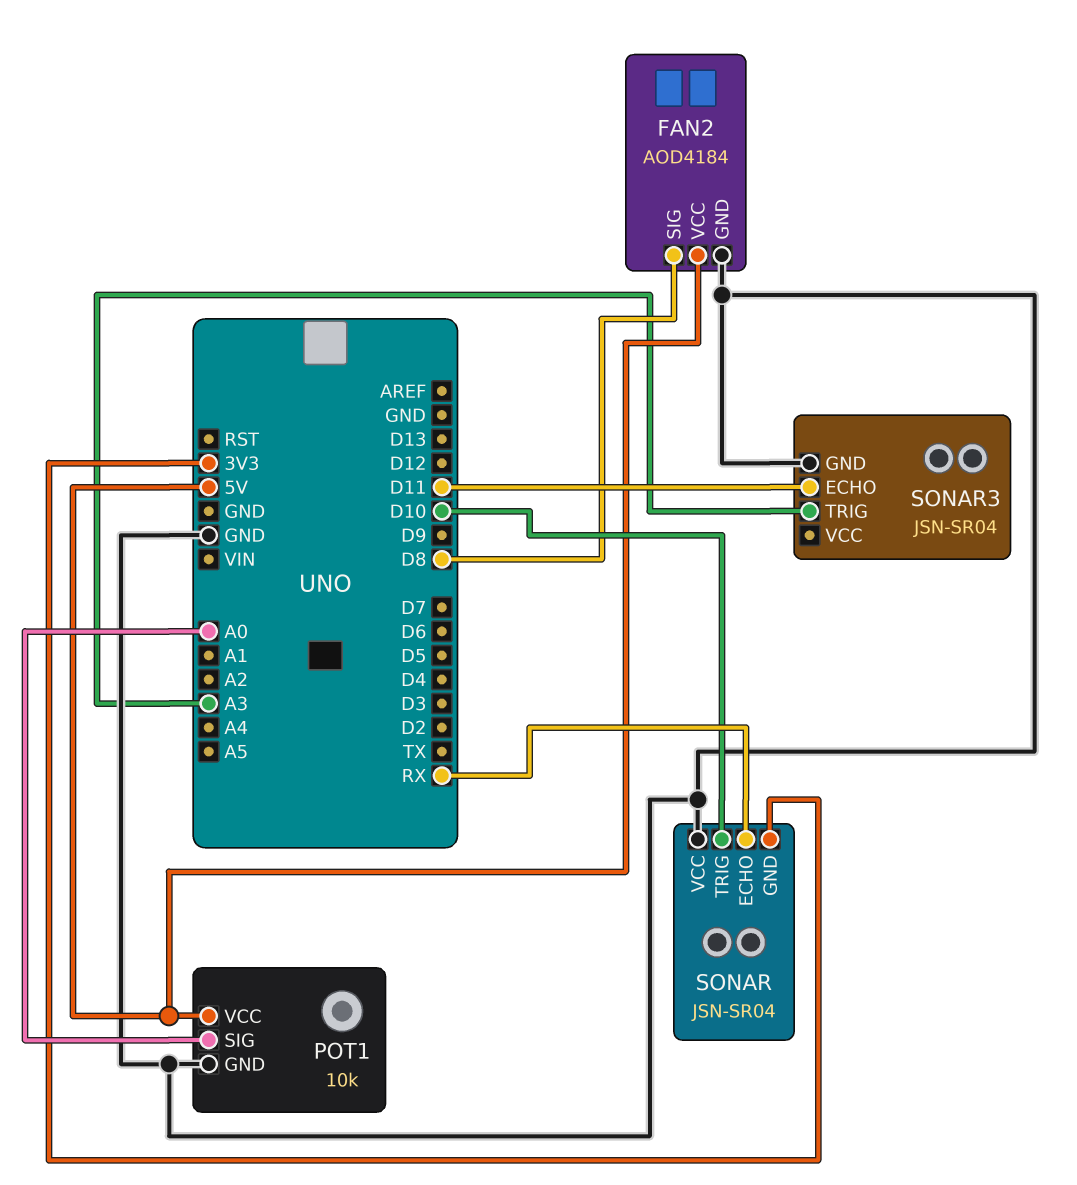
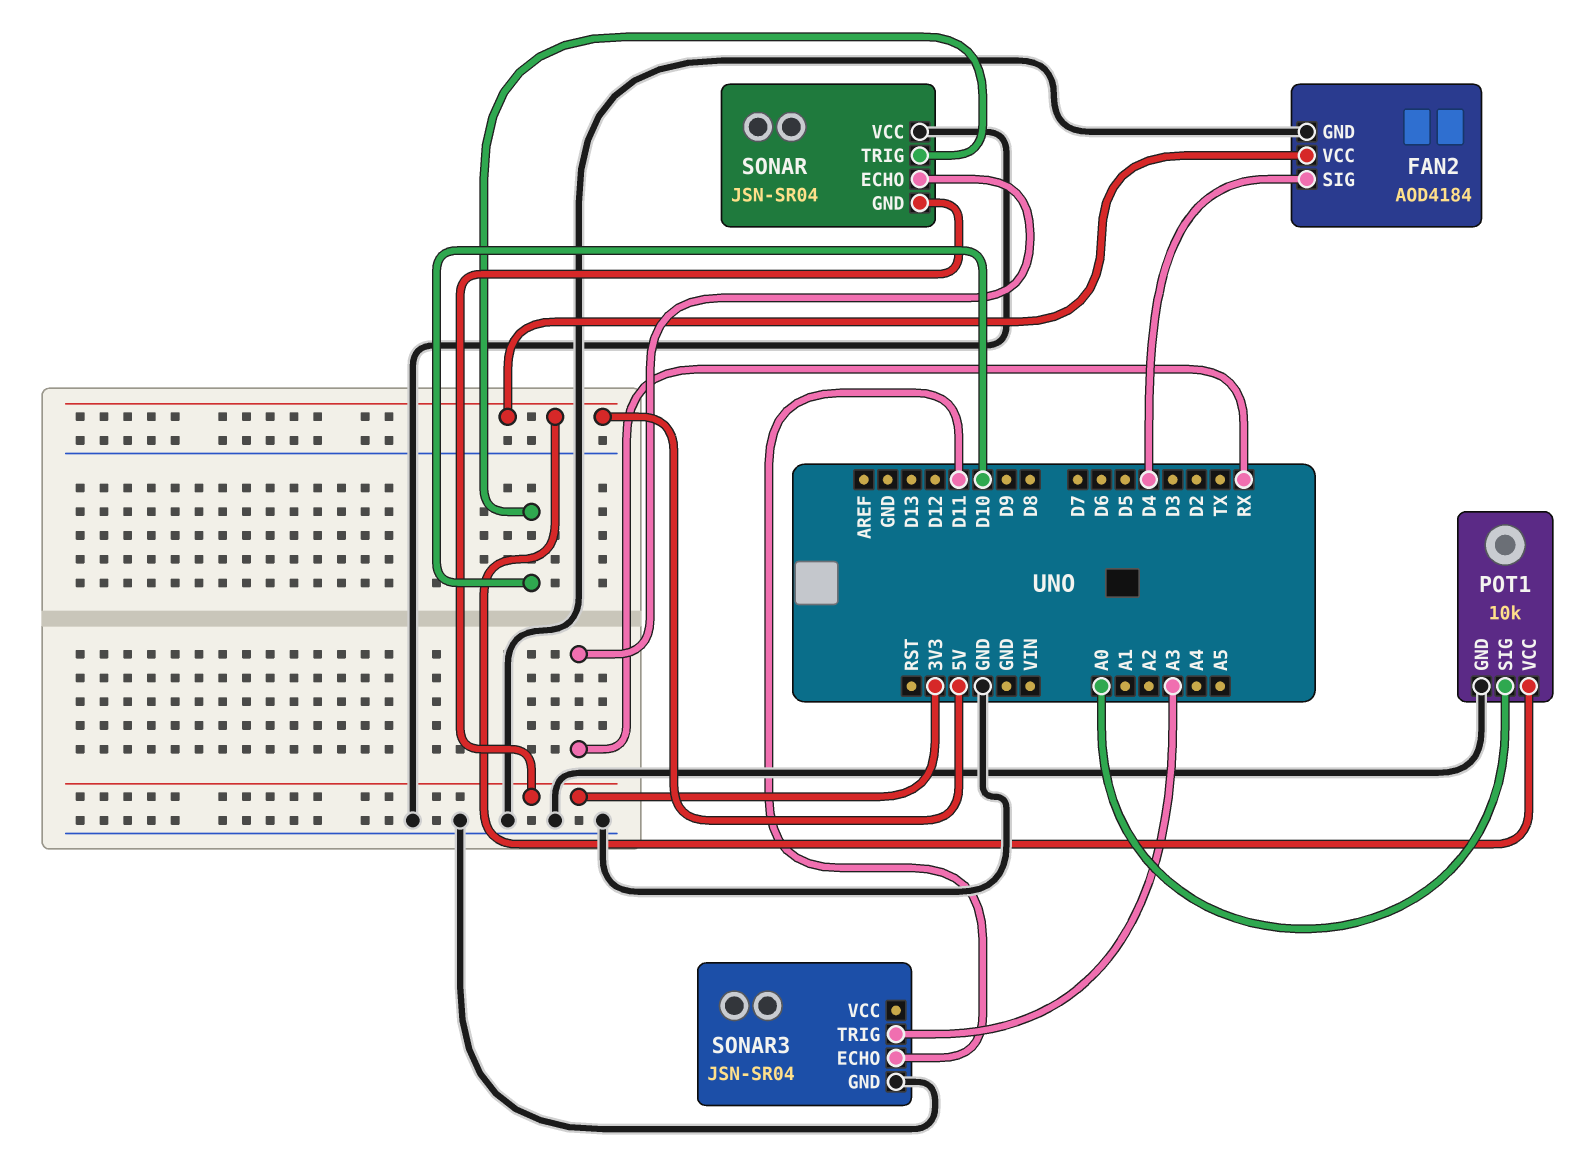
FAN2 pin SIG: D8 -> D4

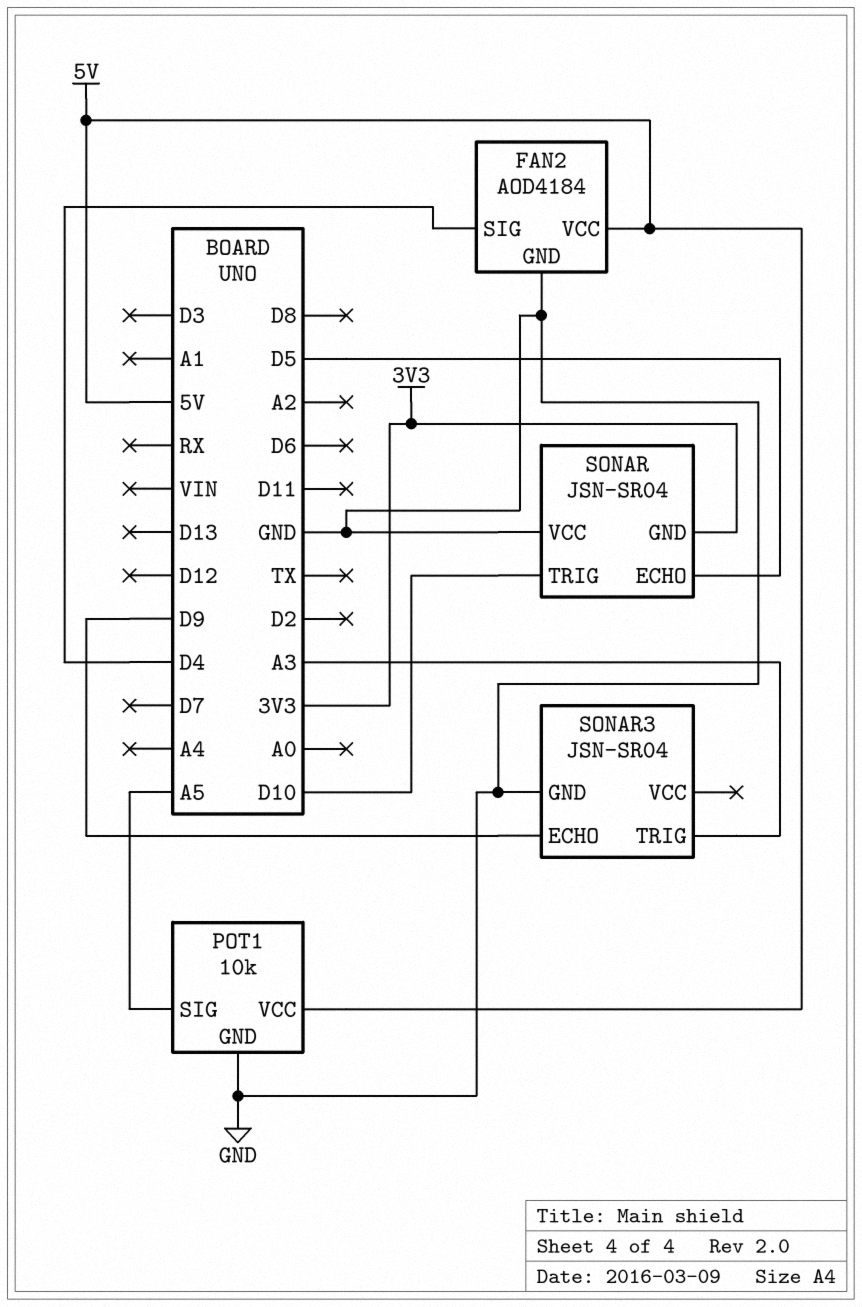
POT1 pin SIG: A0 -> A5
SONAR pin ECHO: RX -> D5
SONAR3 pin ECHO: D11 -> D9

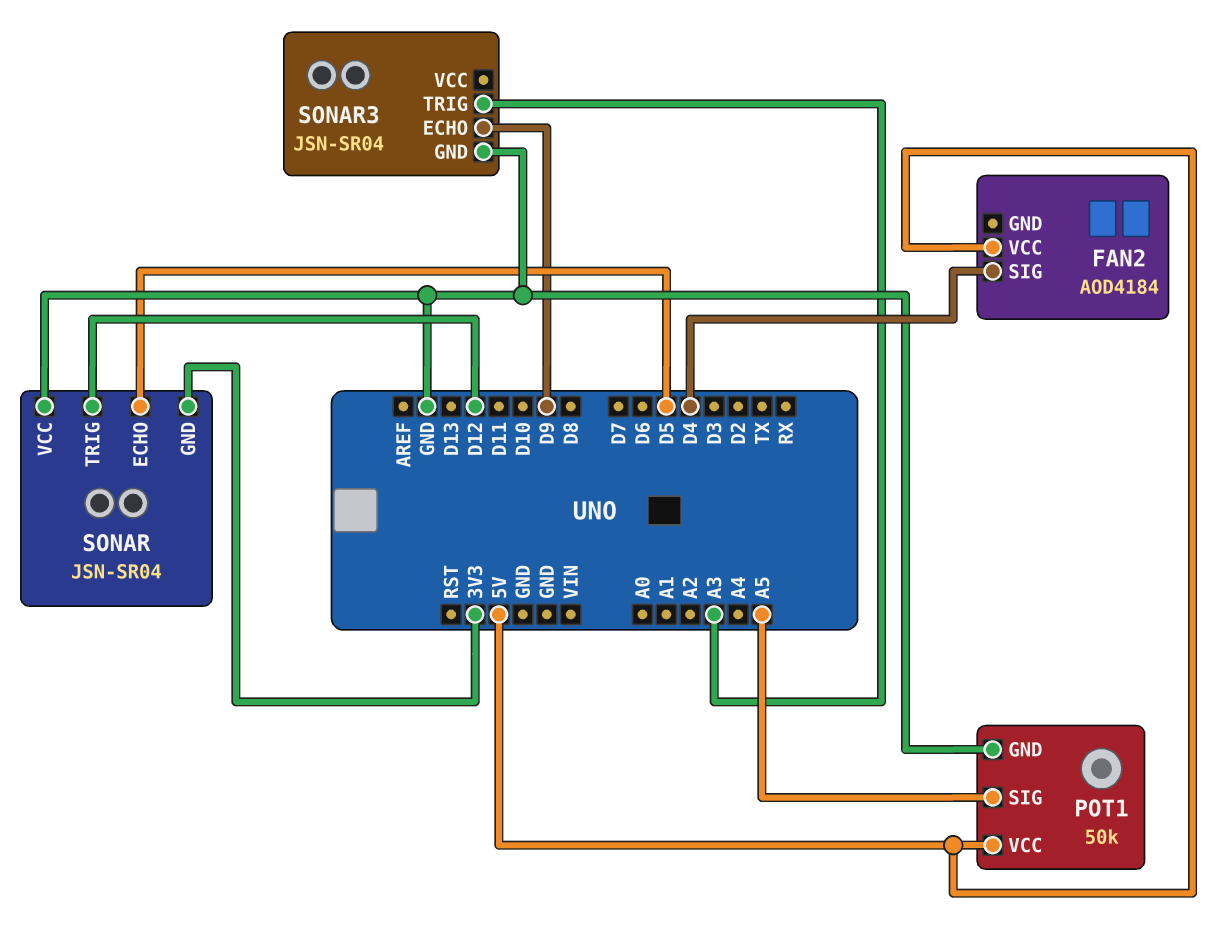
FAN2 pin GND: GND -> none
POT1: 10k -> 50k
SONAR pin TRIG: D10 -> D12

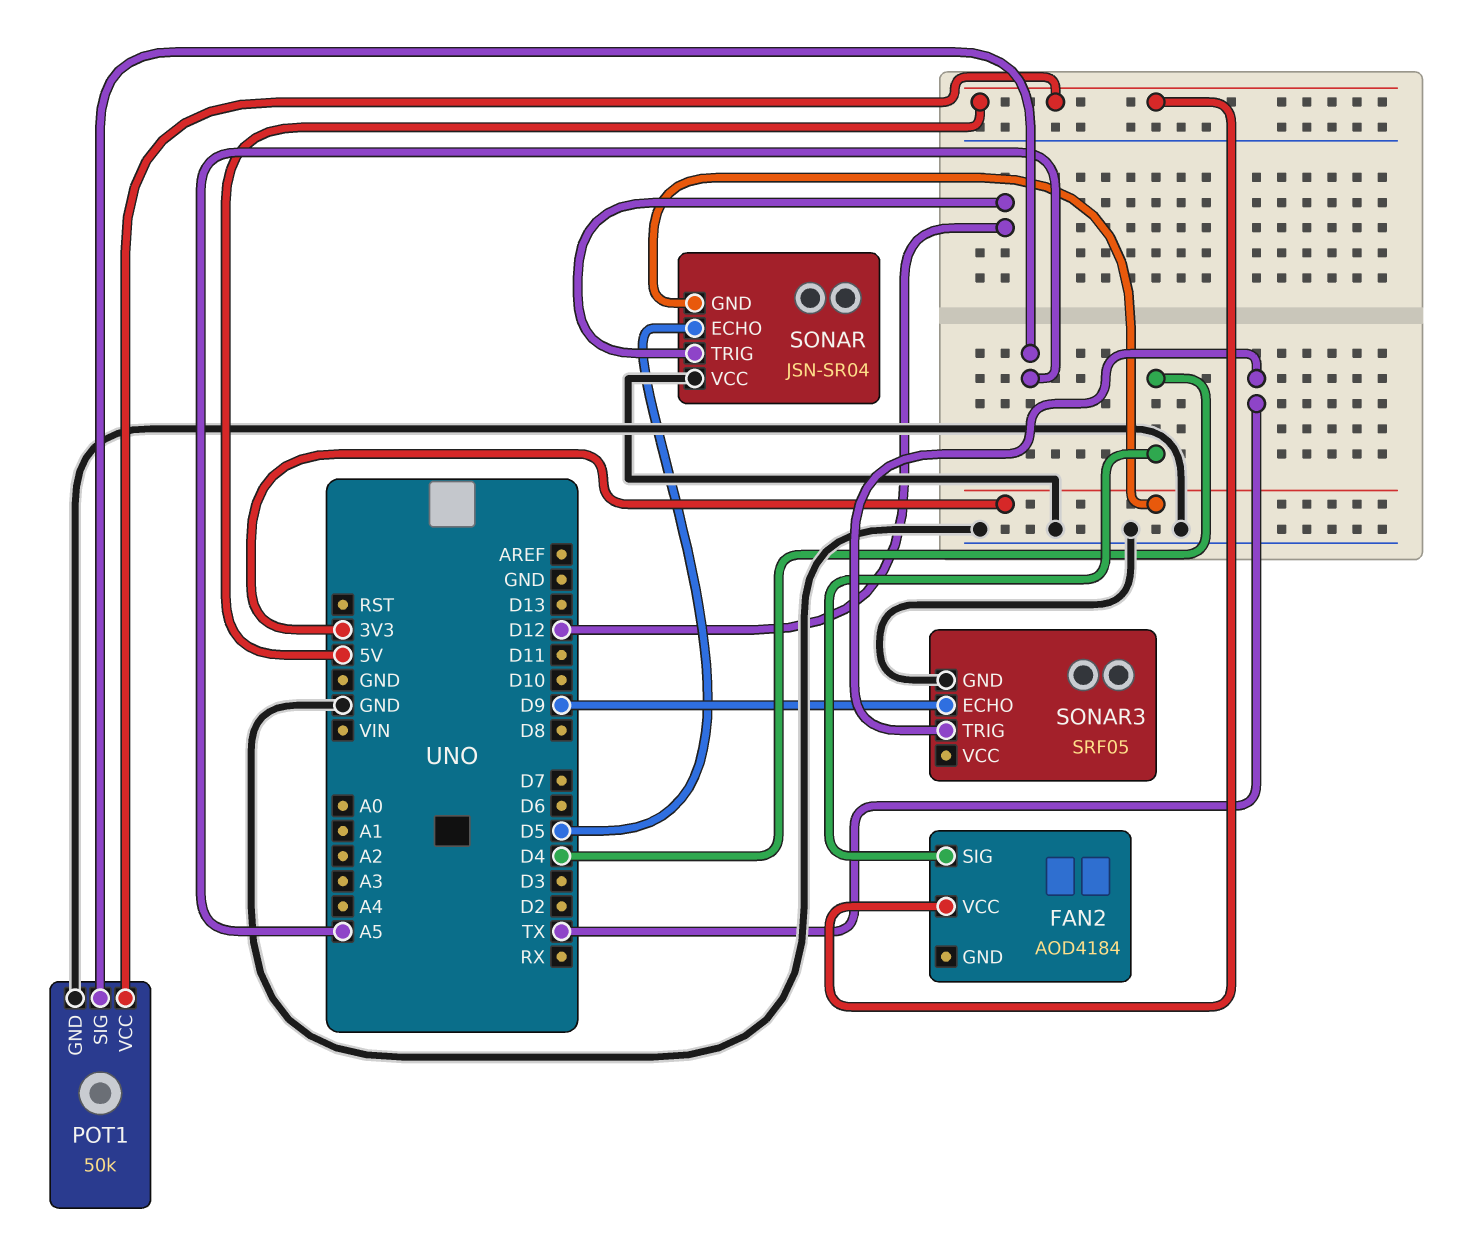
SONAR3: JSN-SR04 -> SRF05
SONAR3 pin TRIG: A3 -> TX

